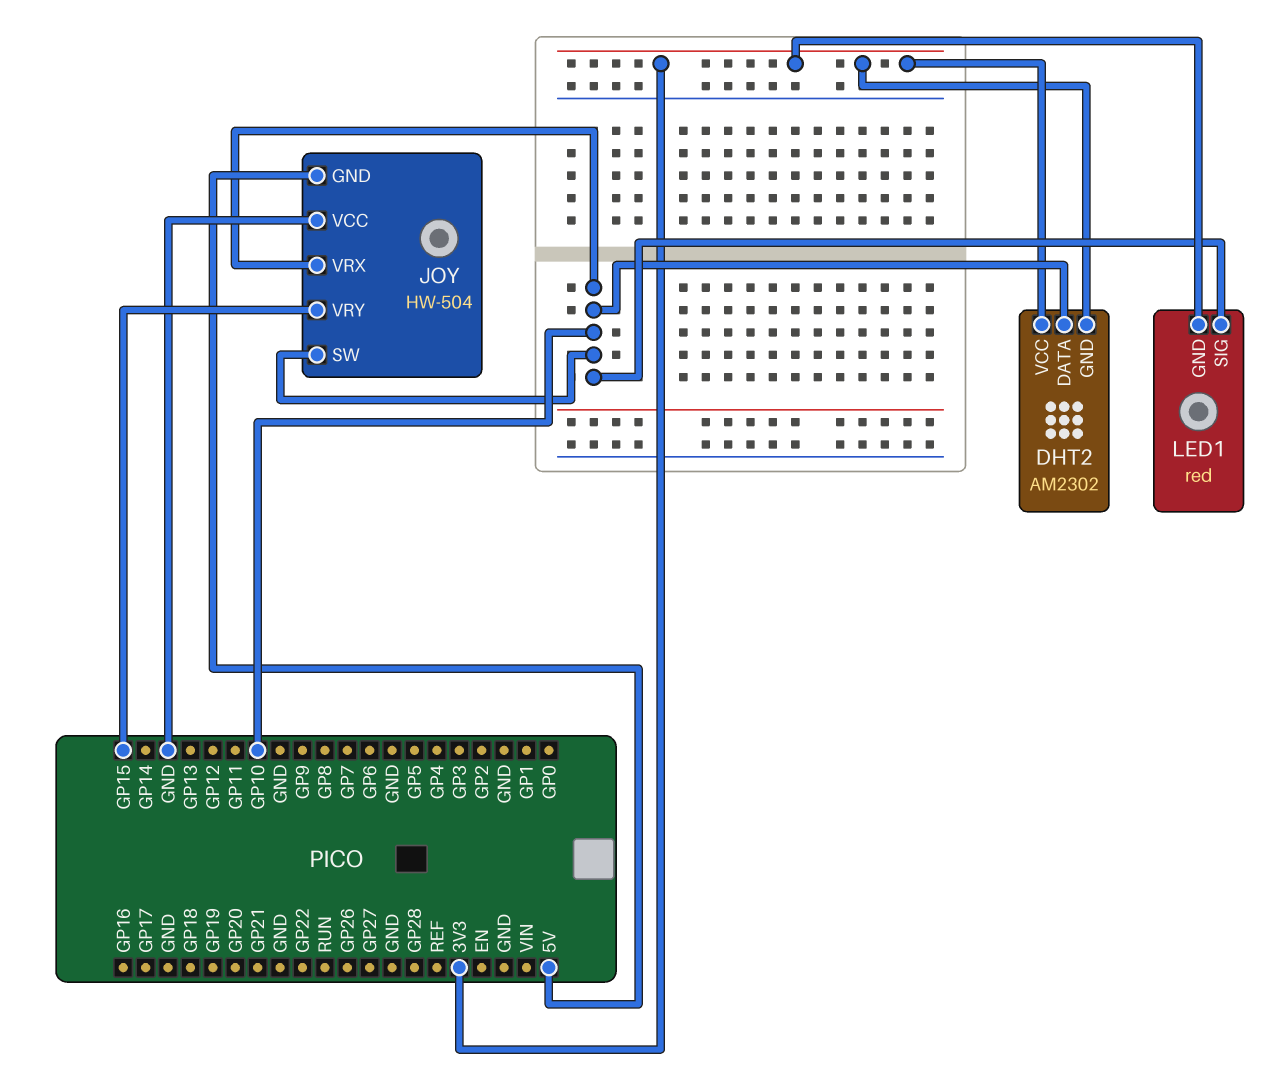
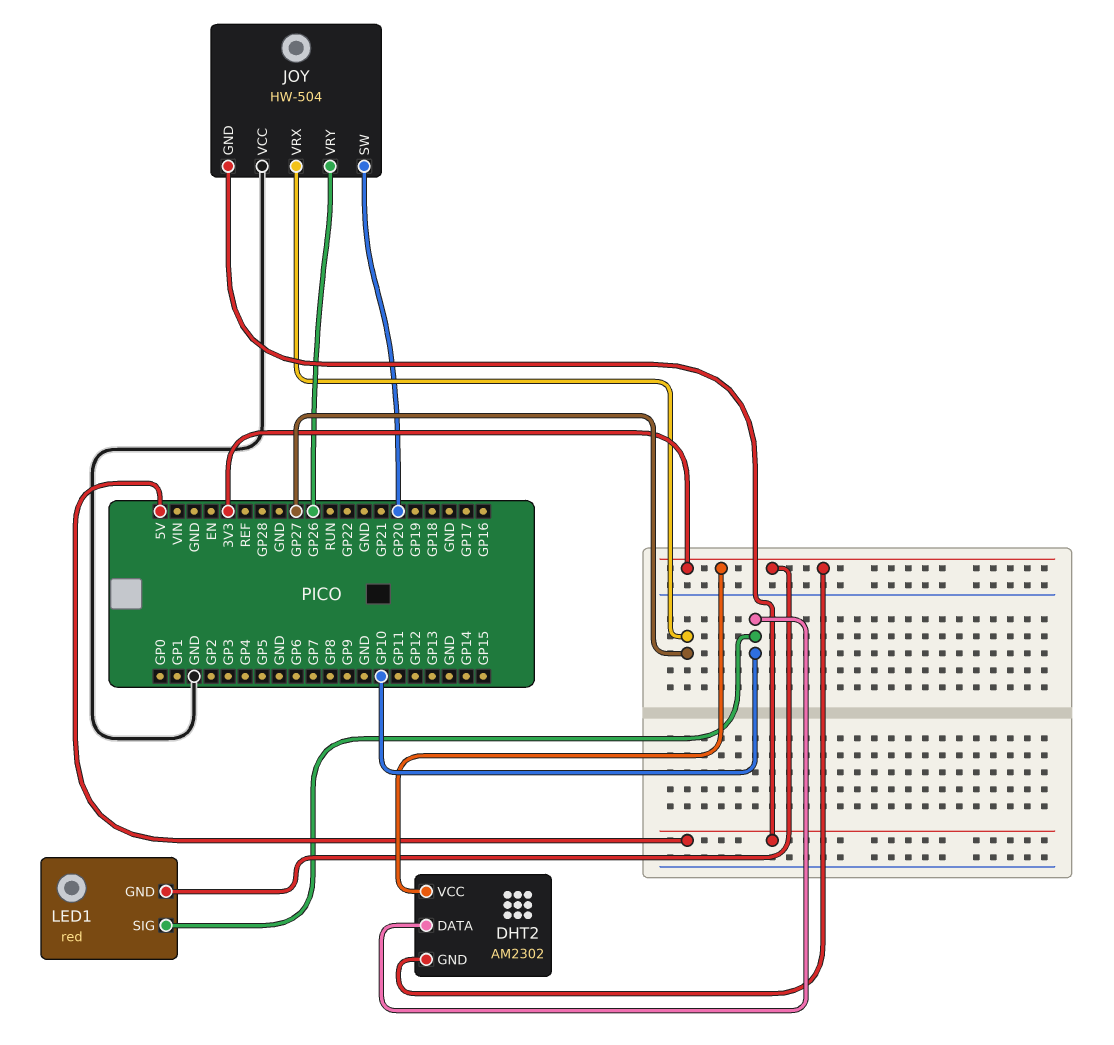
JOY pin SW: GP10 -> GP20
JOY pin VRX: GP10 -> GP27
JOY pin VRY: GP15 -> GP26

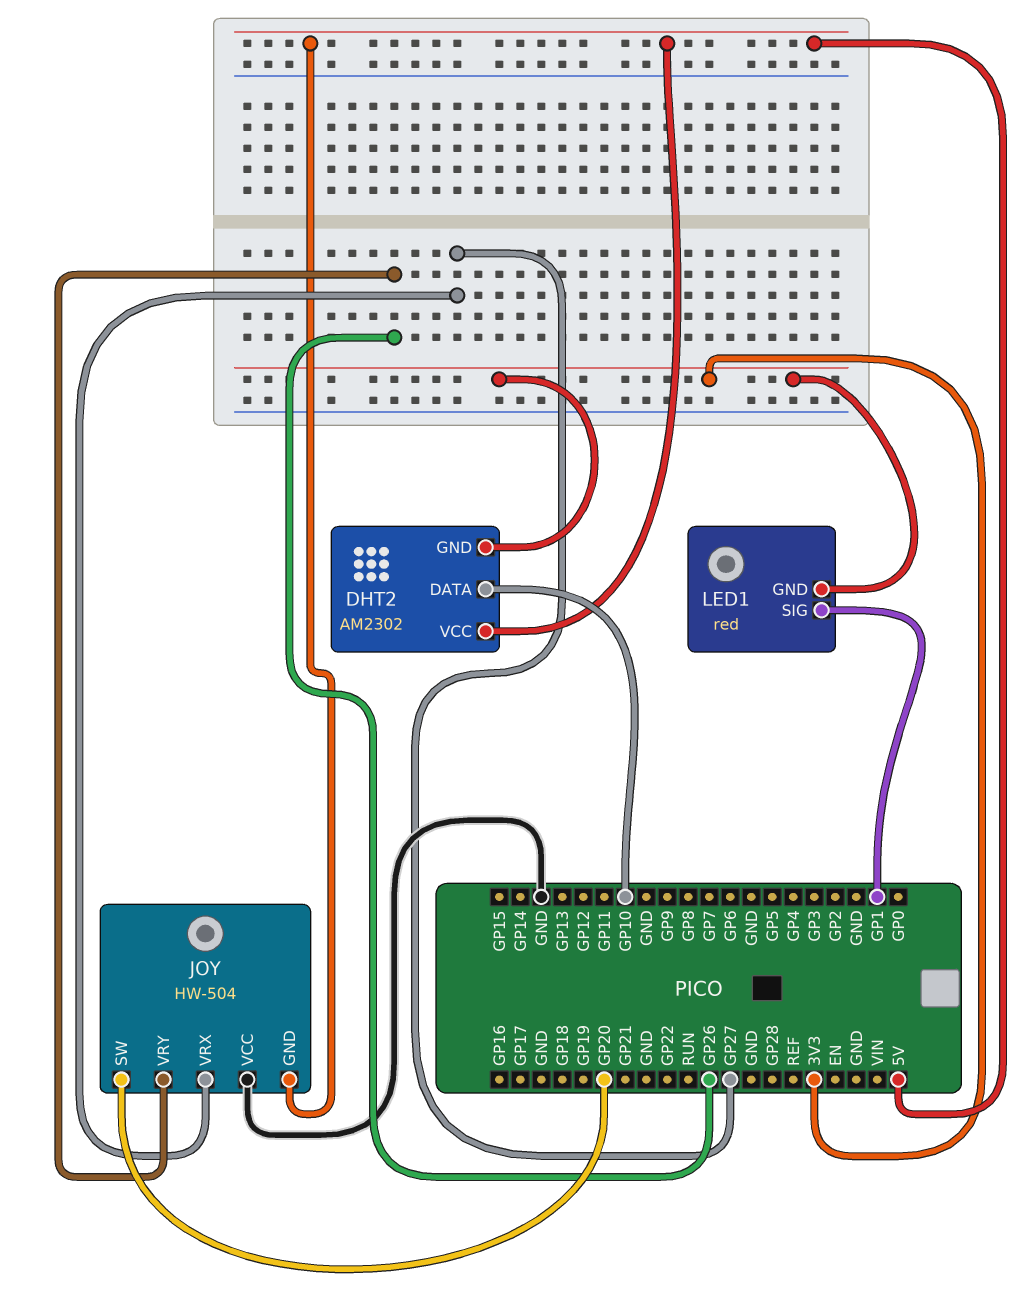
DHT2 pin VCC: 3V3 -> 5V
LED1 pin SIG: GP10 -> GP1

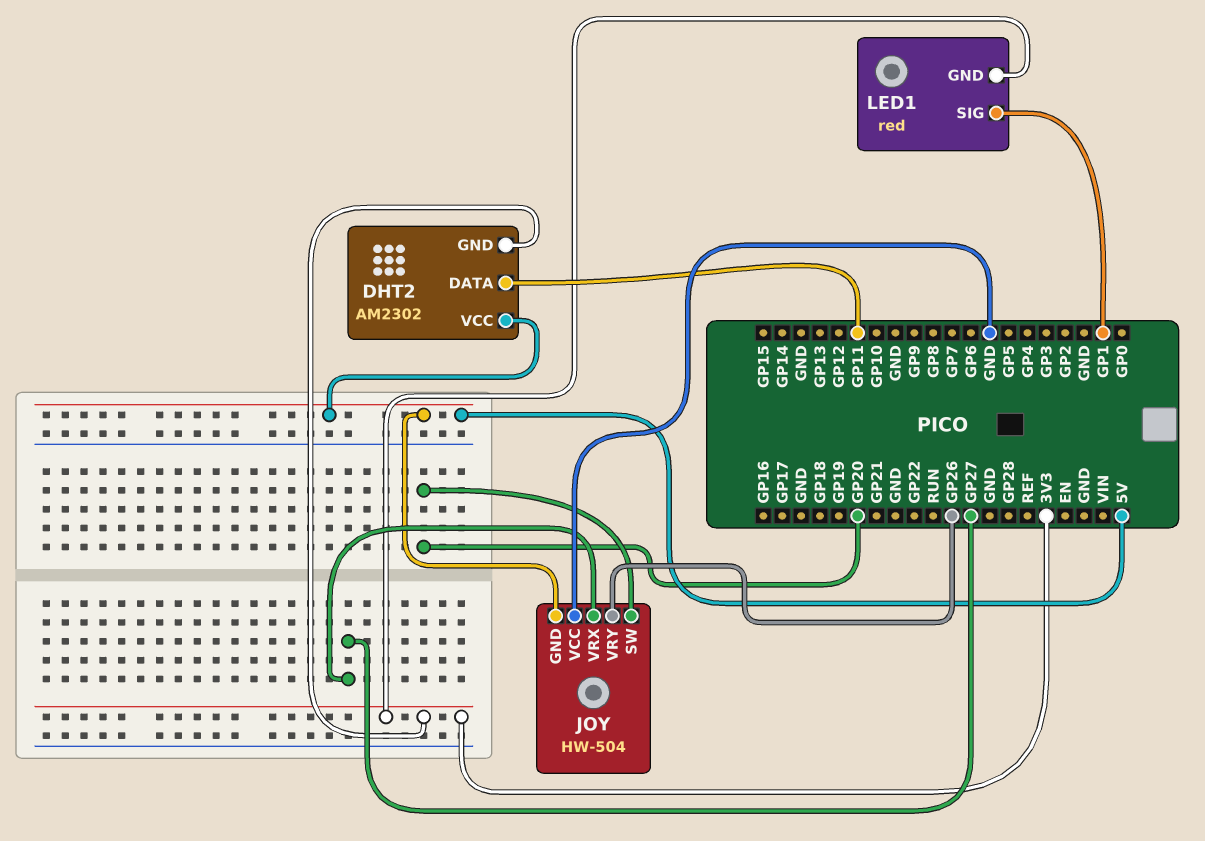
DHT2 pin DATA: GP10 -> GP11

